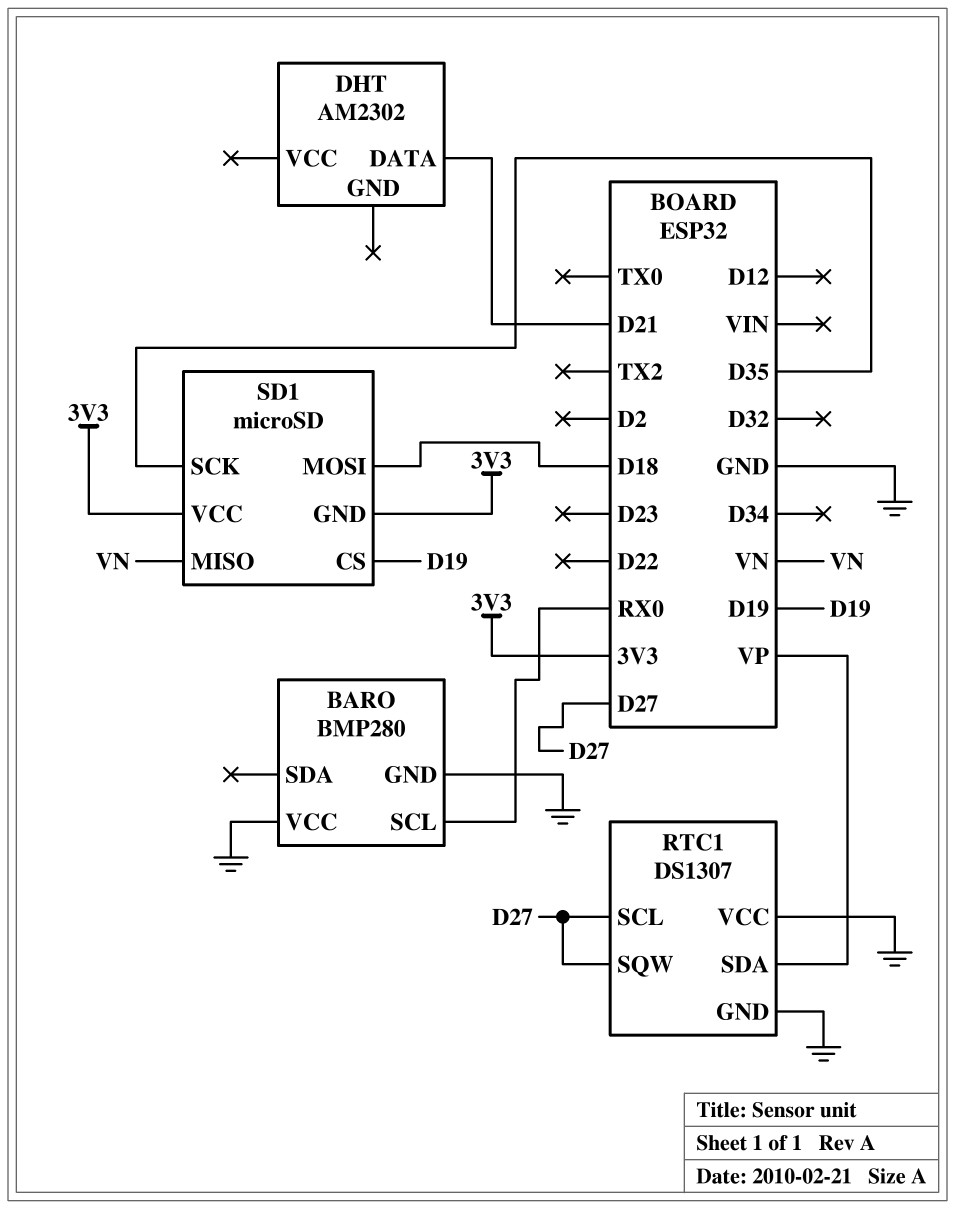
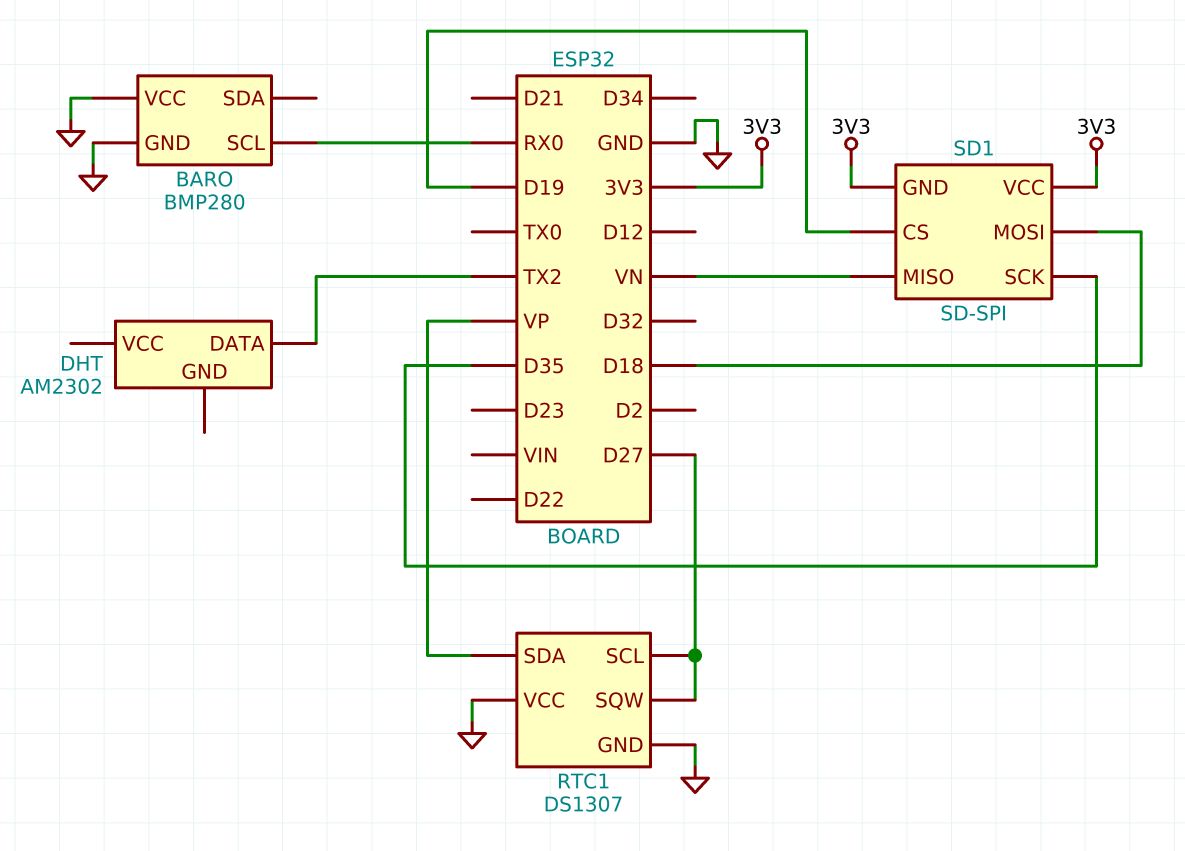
DHT pin DATA: D21 -> TX2
SD1: microSD -> SD-SPI

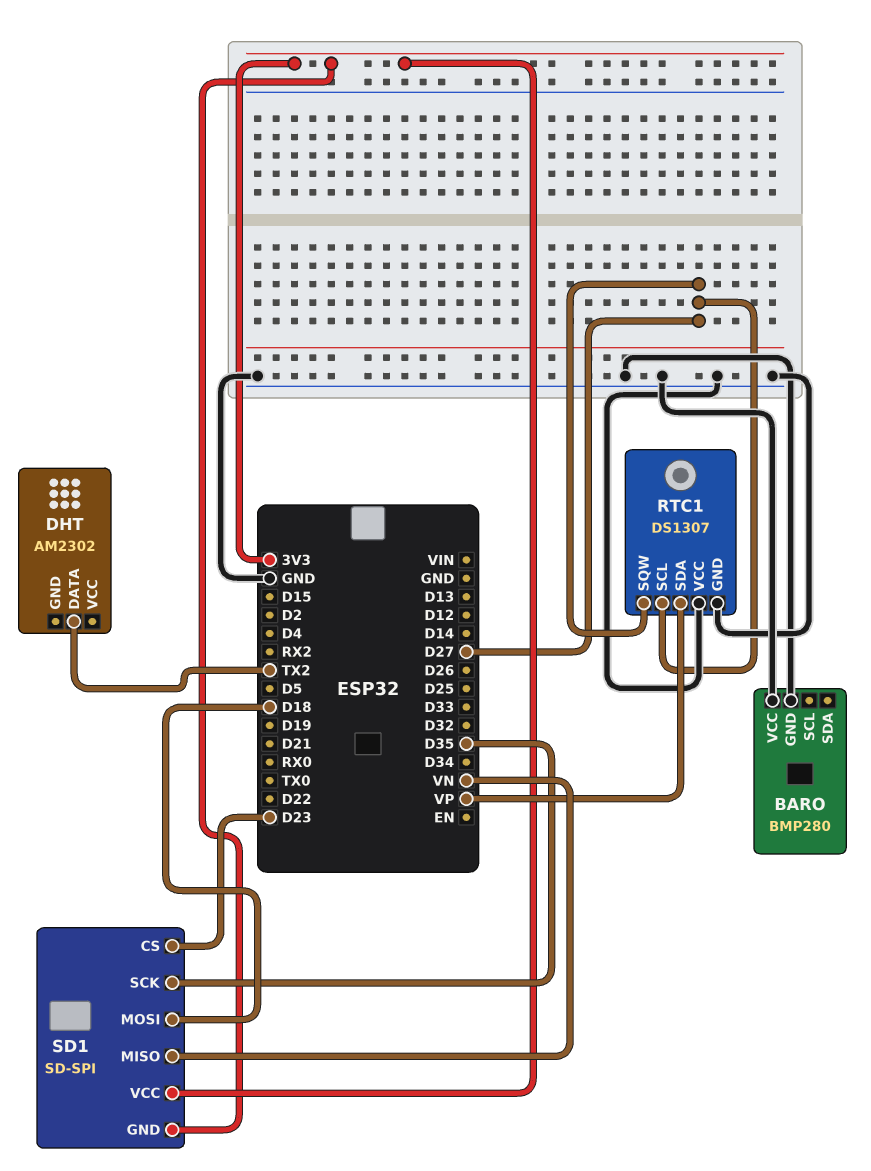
BARO pin SCL: RX0 -> none
SD1 pin CS: D19 -> D23

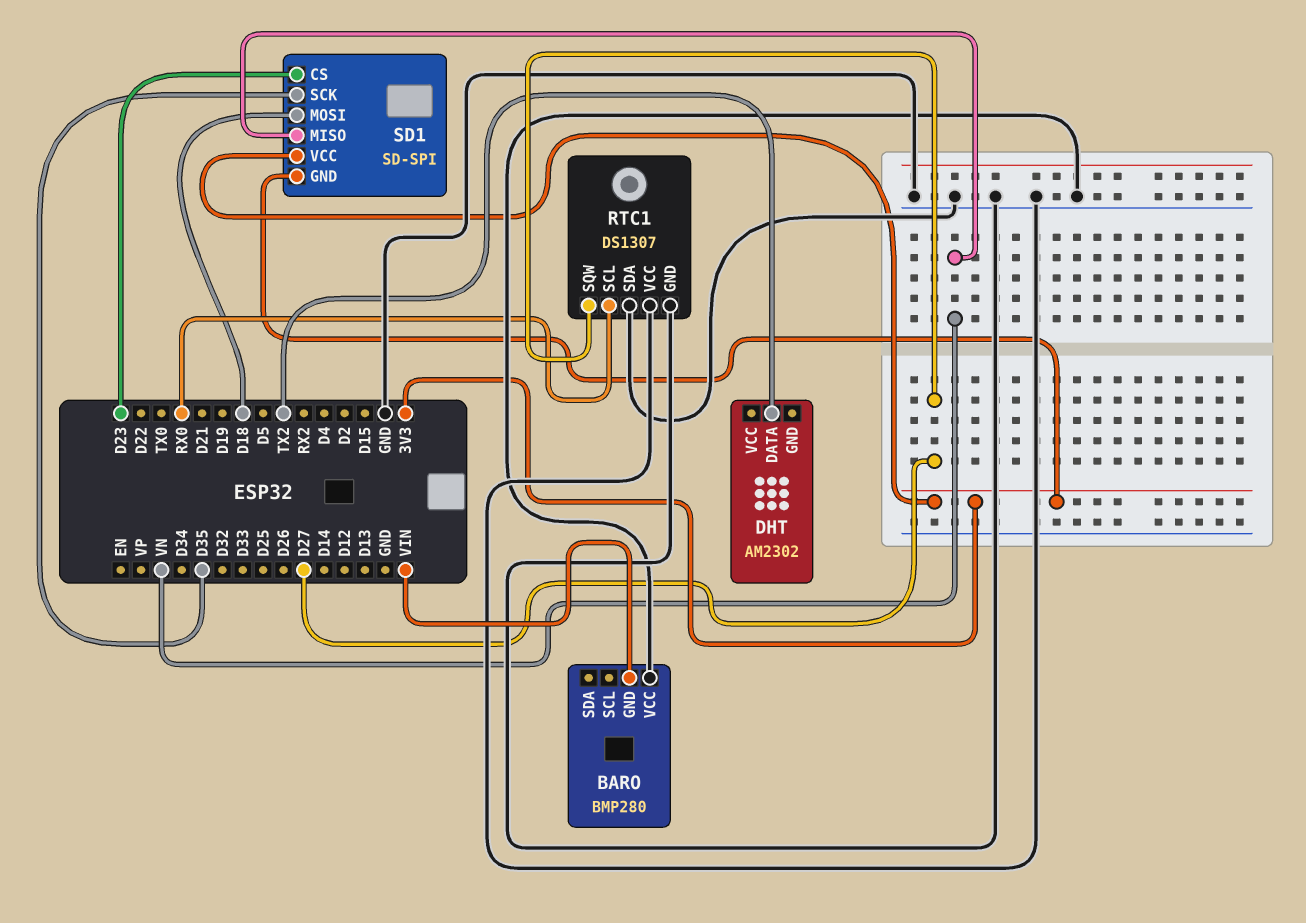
BARO pin GND: GND -> VIN
RTC1 pin SCL: D27 -> RX0
RTC1 pin SDA: VP -> GND

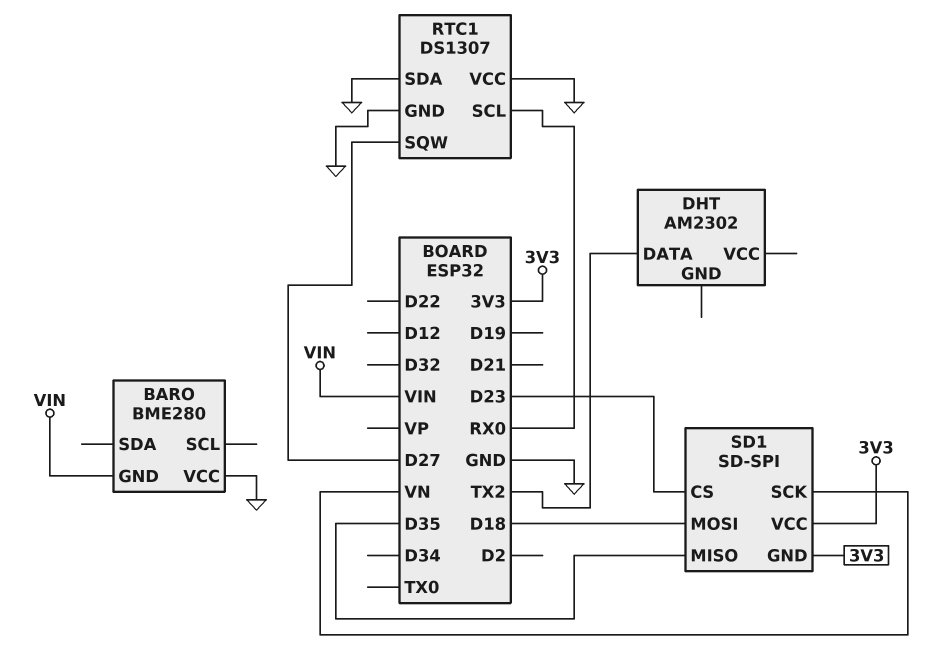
BARO: BMP280 -> BME280
SD1 pin MISO: VN -> D35
SD1 pin SCK: D35 -> VN

